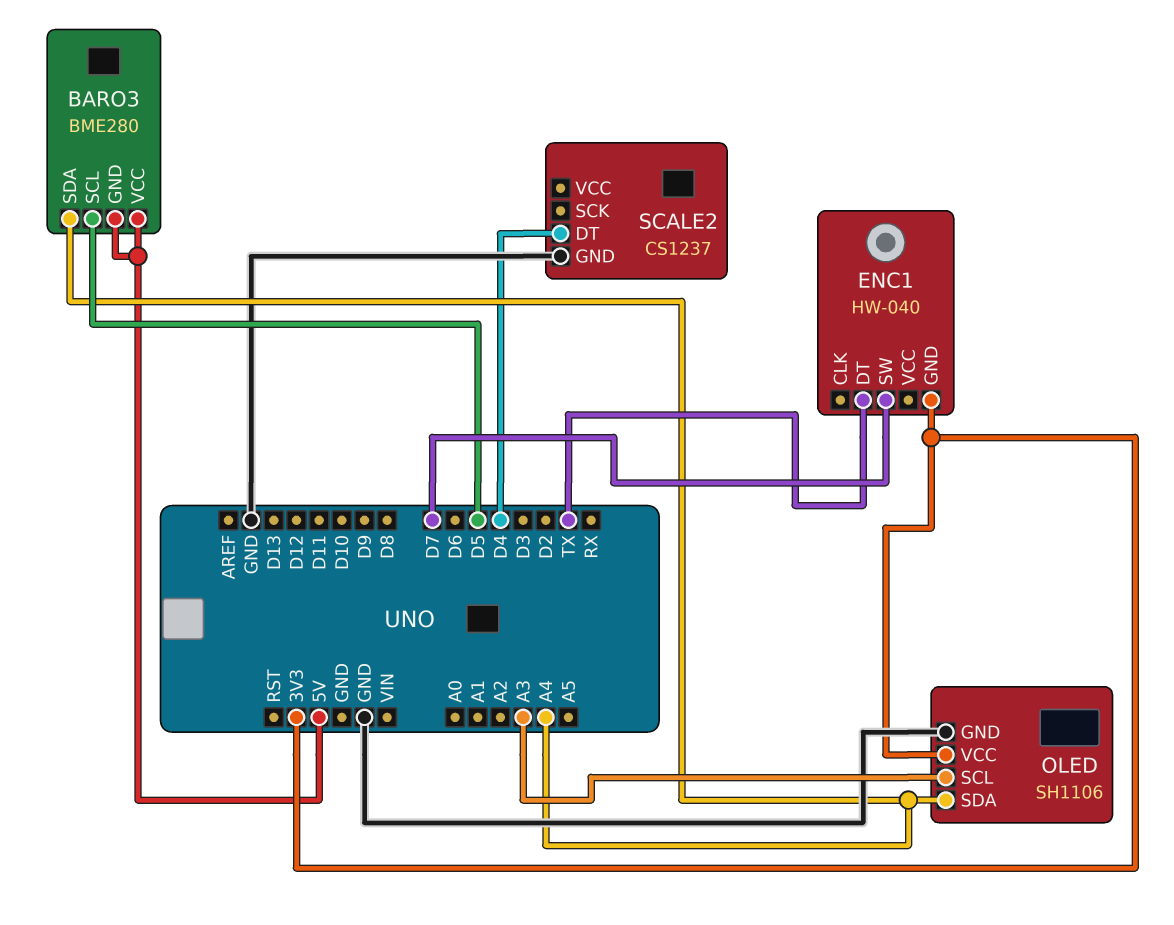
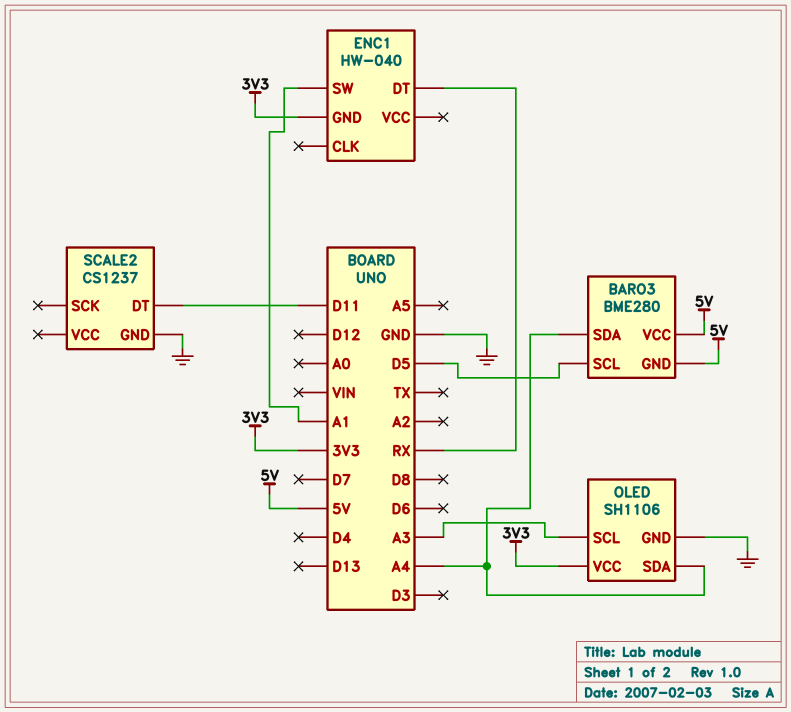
ENC1 pin DT: TX -> RX
ENC1 pin SW: D7 -> A1
SCALE2 pin DT: D4 -> D11

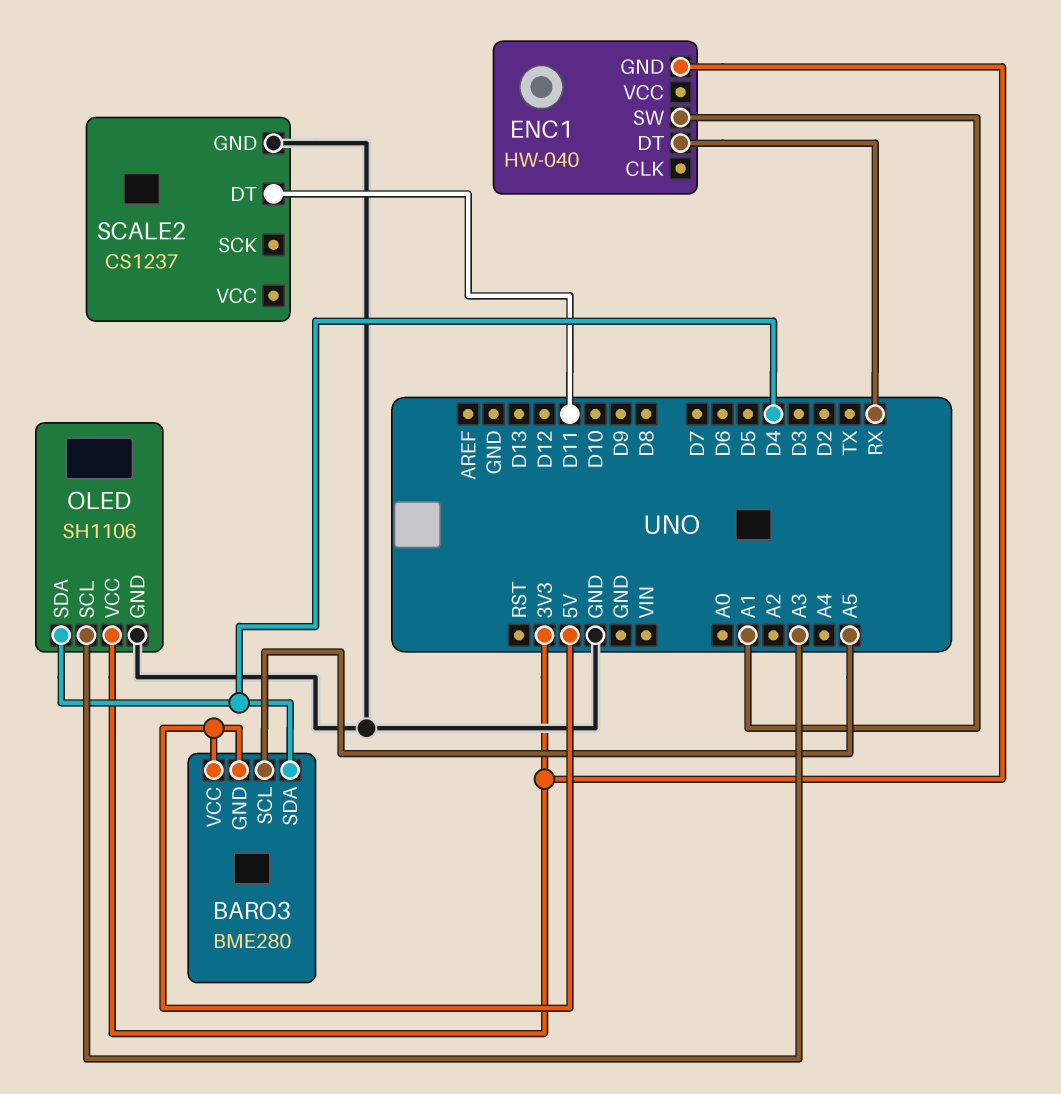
BARO3 pin SCL: D5 -> A5
BARO3 pin SDA: A4 -> D4
OLED pin SDA: A4 -> D4

